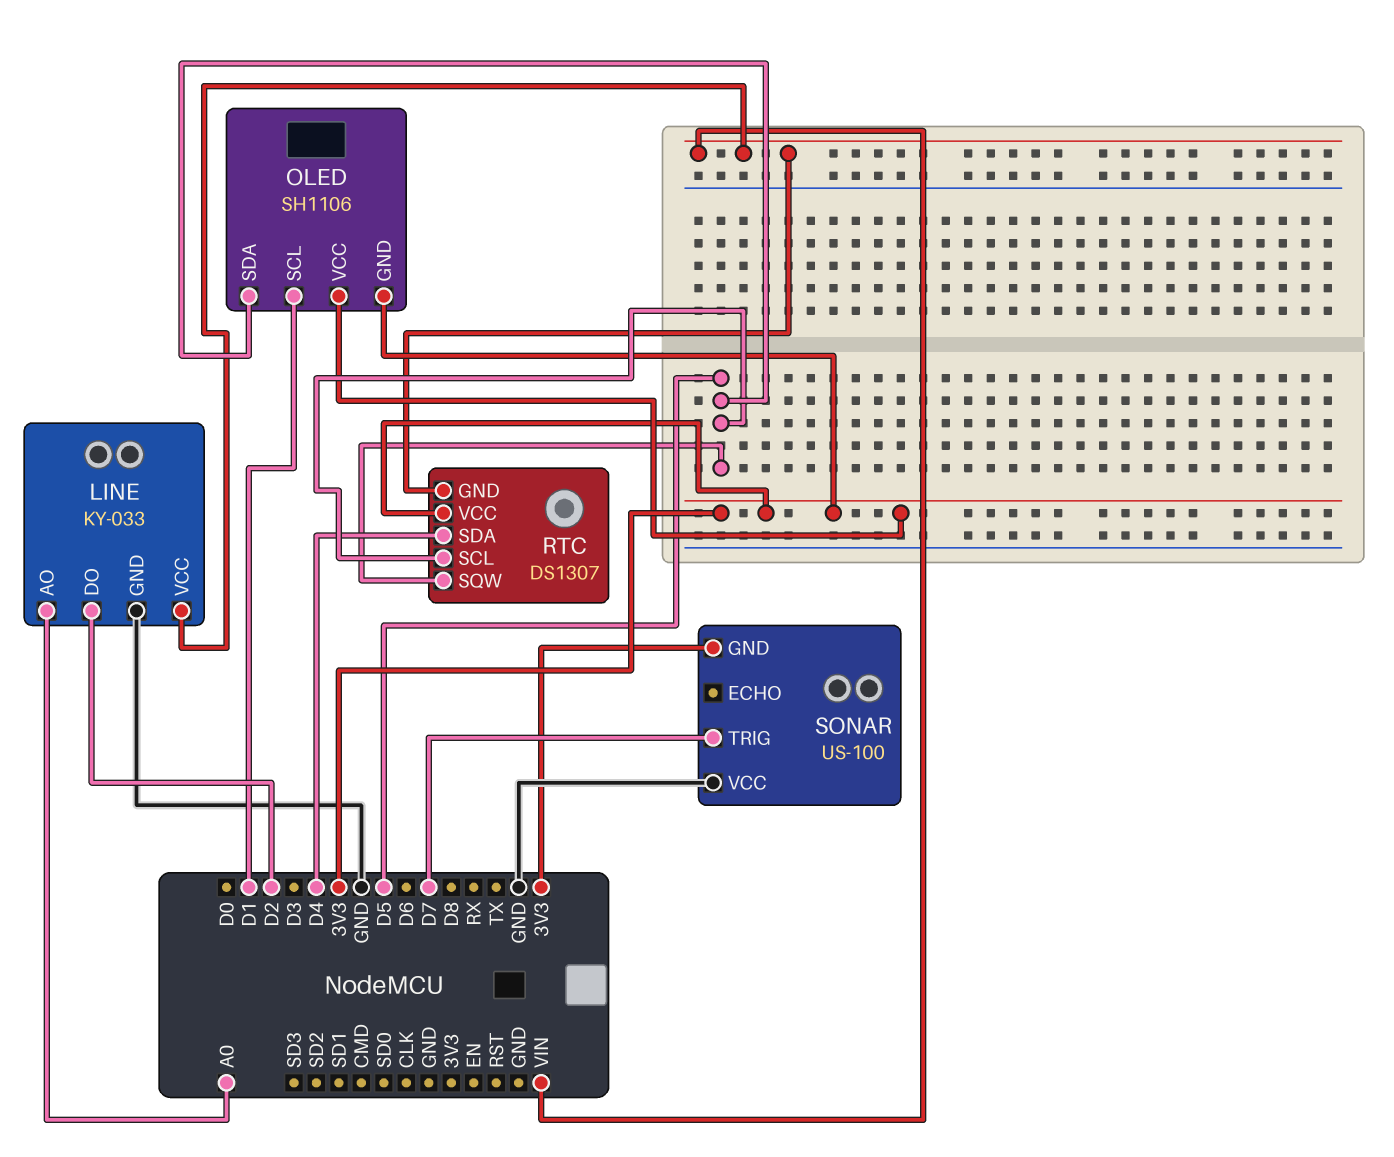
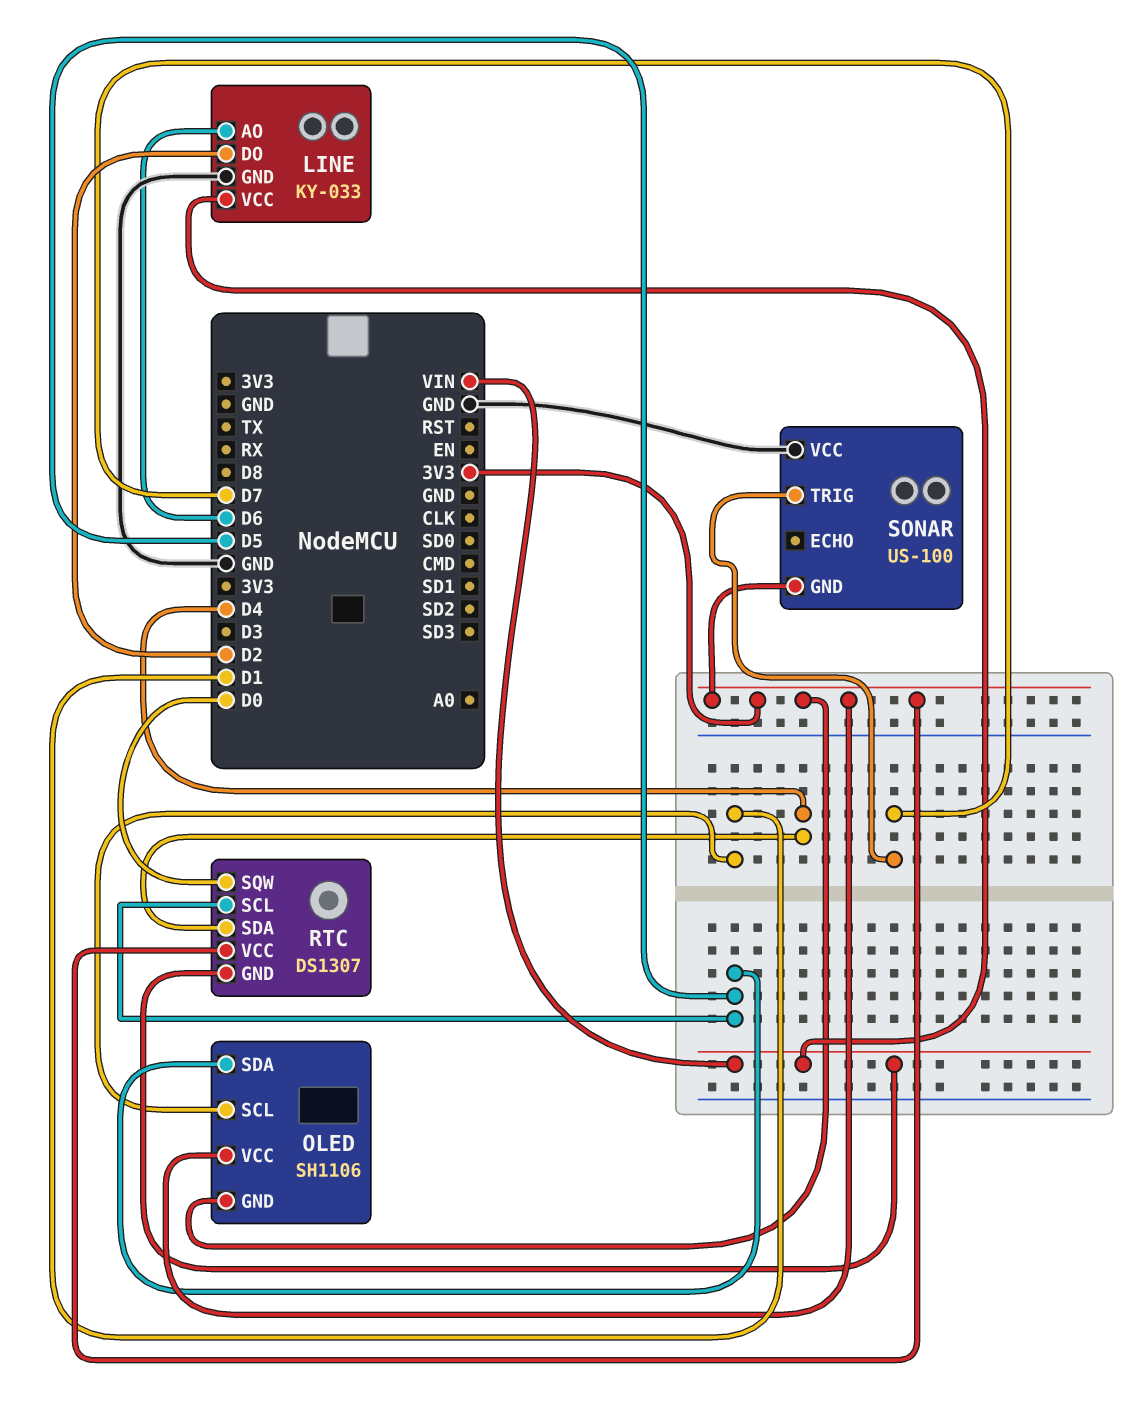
LINE pin AO: A0 -> D6
RTC pin SQW: D5 -> D0

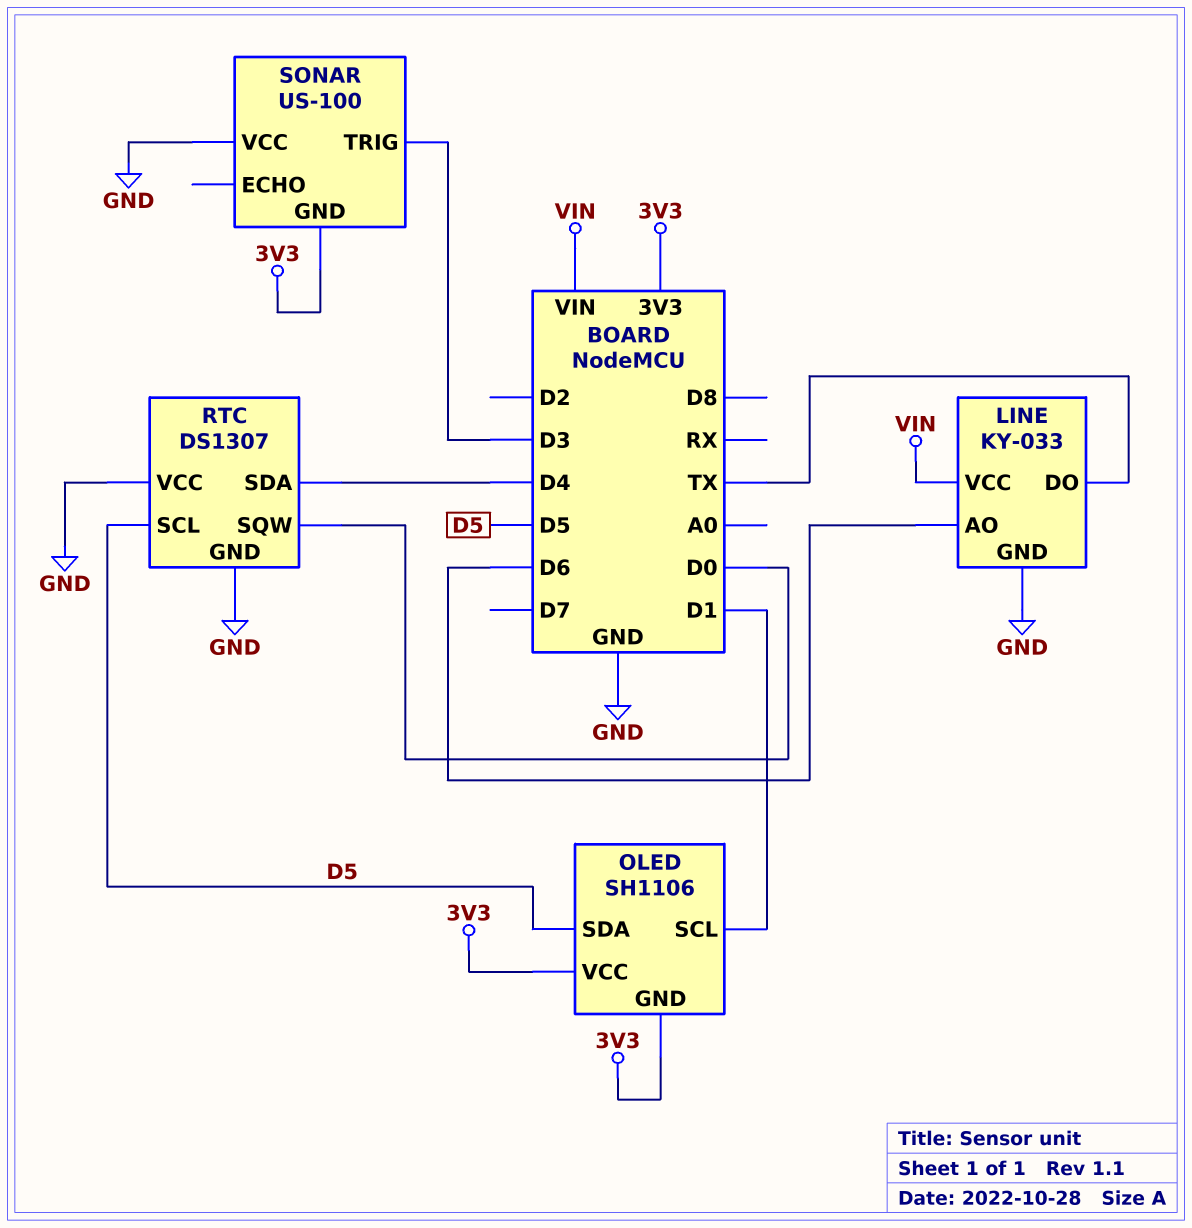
LINE pin DO: D2 -> TX
RTC pin GND: VIN -> GND
RTC pin VCC: 3V3 -> GND
SONAR pin TRIG: D7 -> D3

